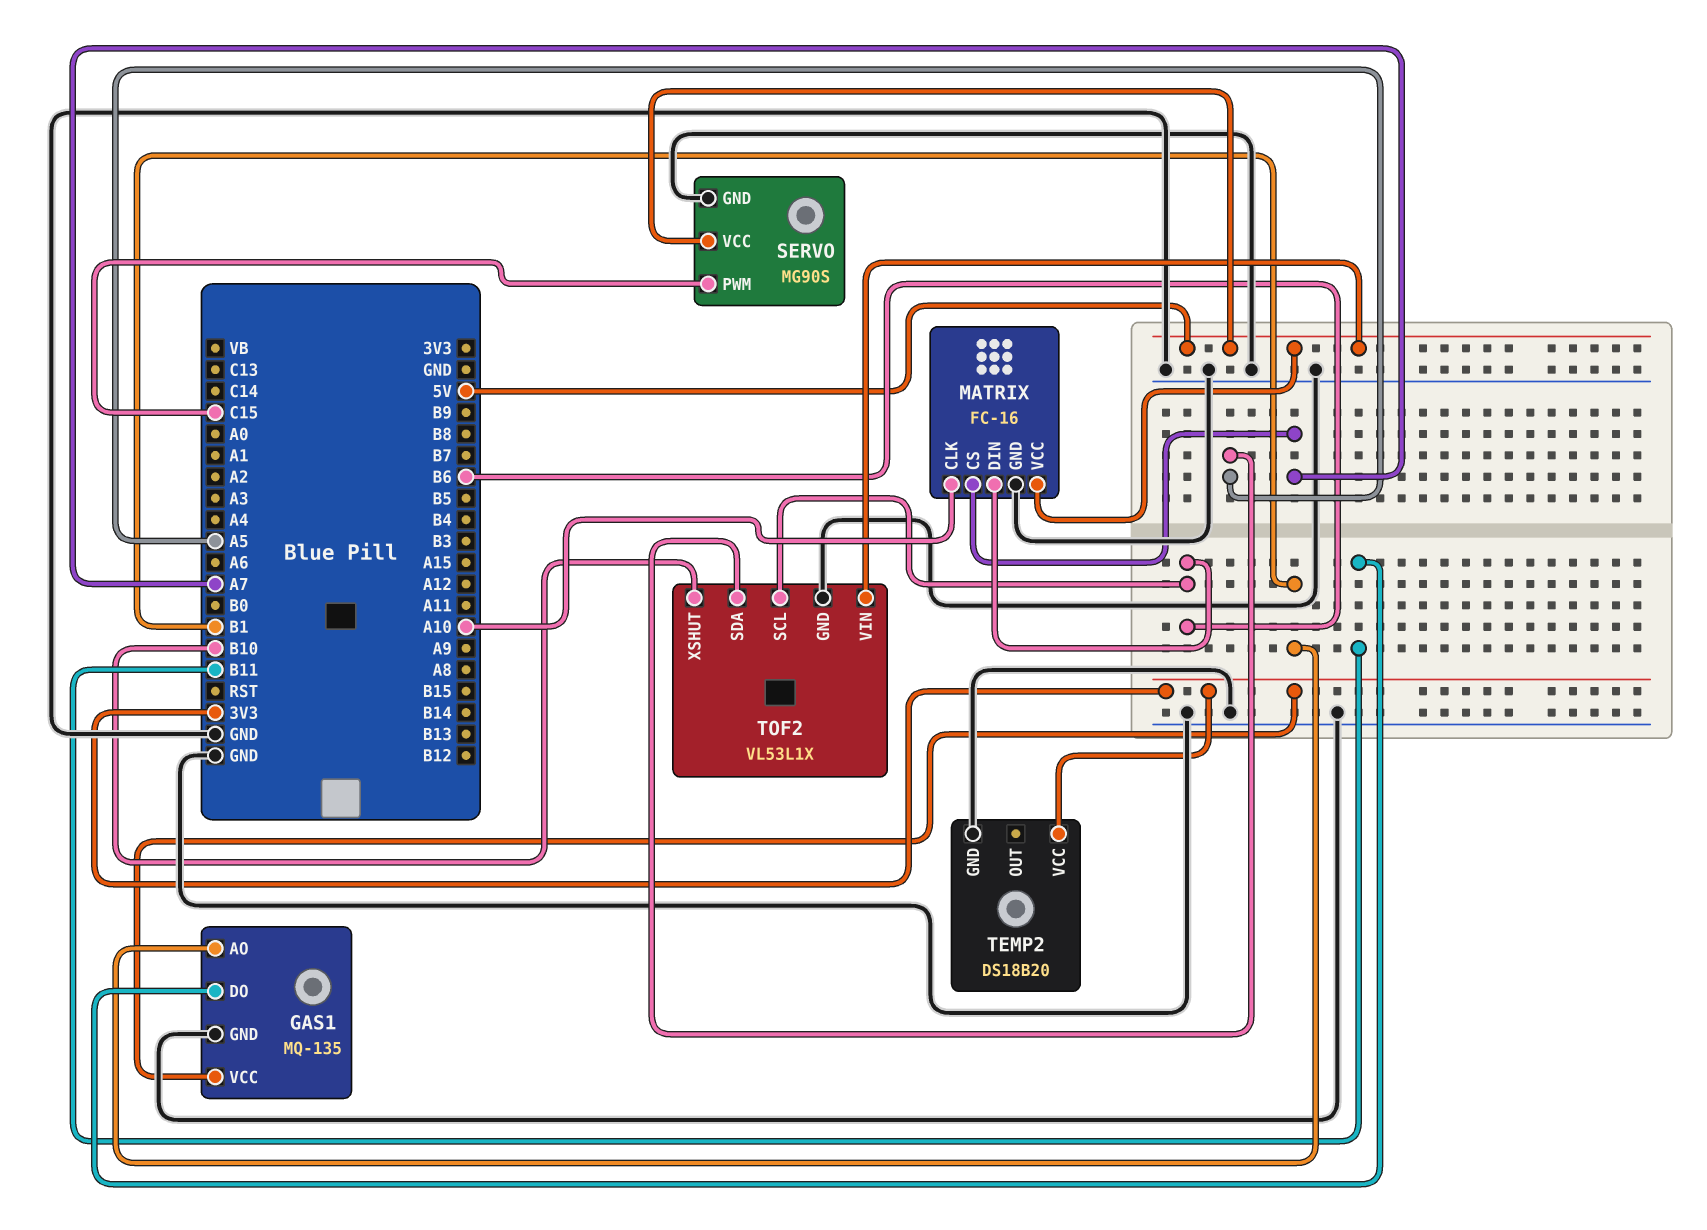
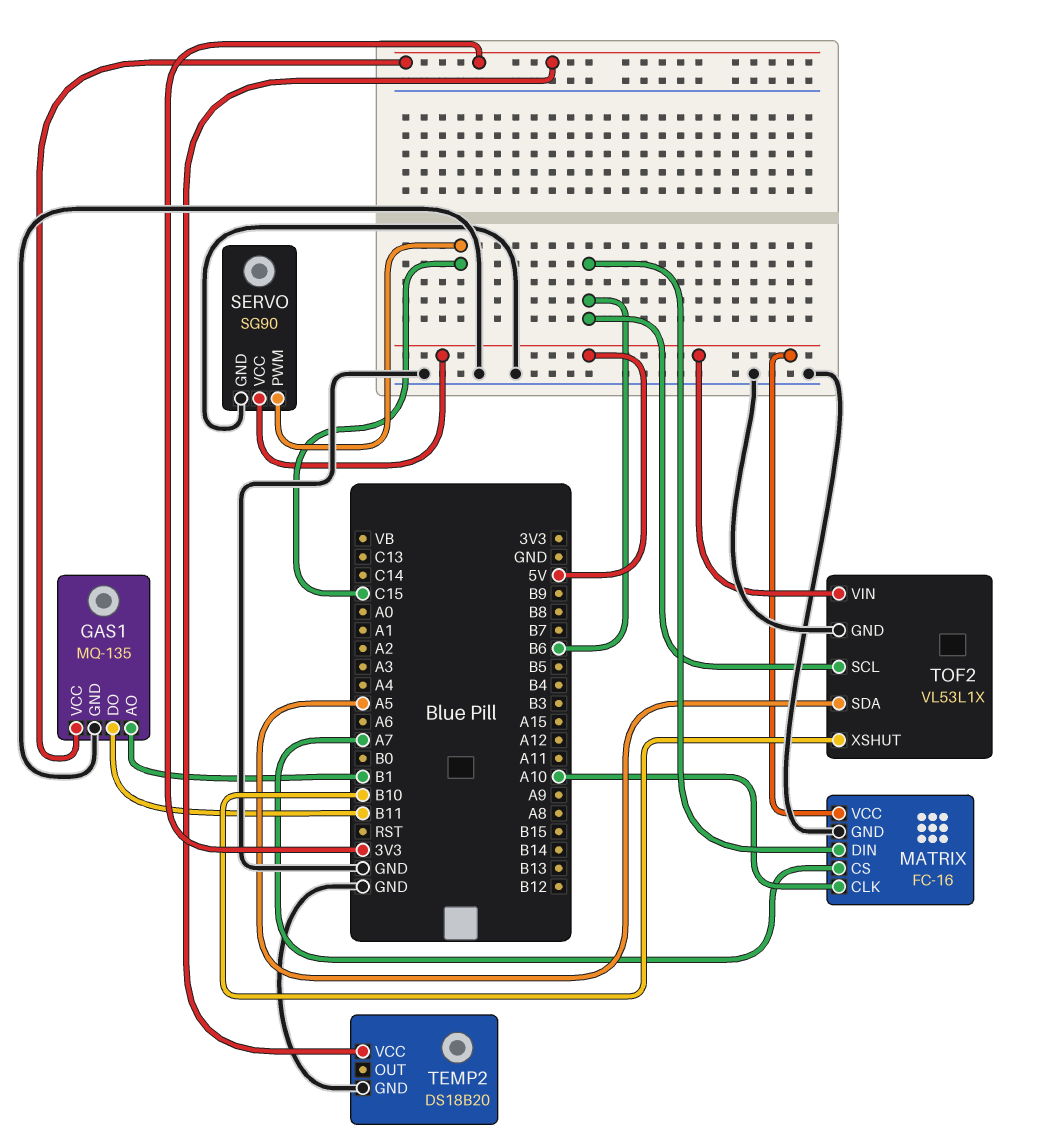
SERVO: MG90S -> SG90

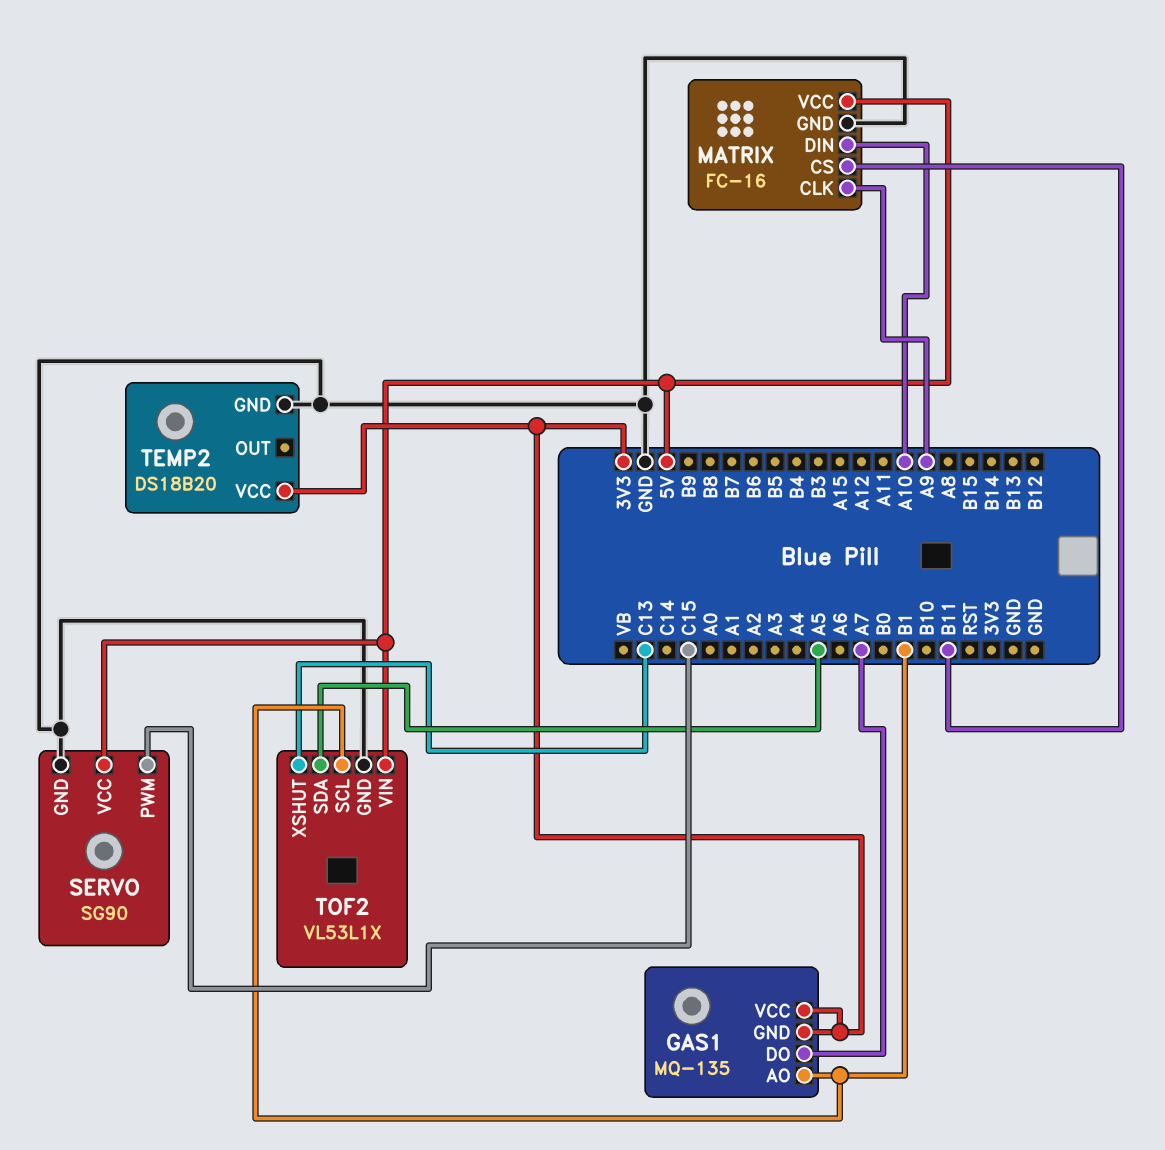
GAS1 pin DO: B11 -> A7
GAS1 pin GND: GND -> 3V3
MATRIX pin CLK: A10 -> A9
MATRIX pin CS: A7 -> B11
MATRIX pin DIN: B6 -> A10
TOF2 pin SCL: B6 -> B1
TOF2 pin XSHUT: B10 -> C13

